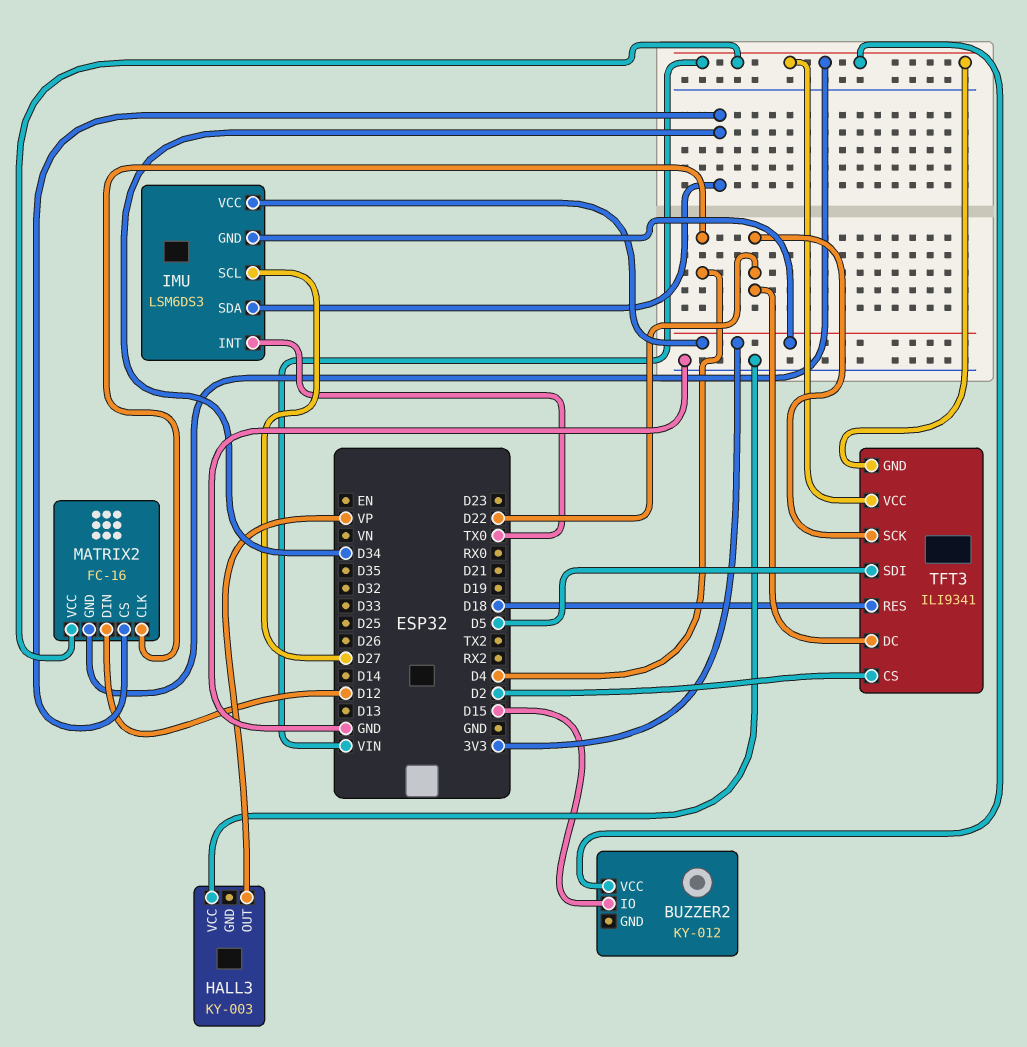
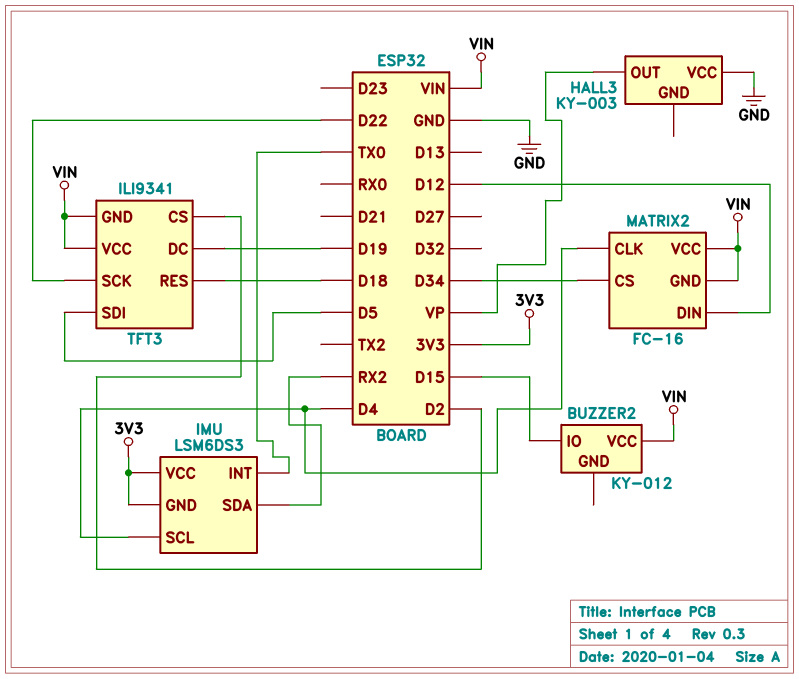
IMU pin SCL: D27 -> D4
IMU pin SDA: D34 -> RX2
TFT3 pin DC: D22 -> D19

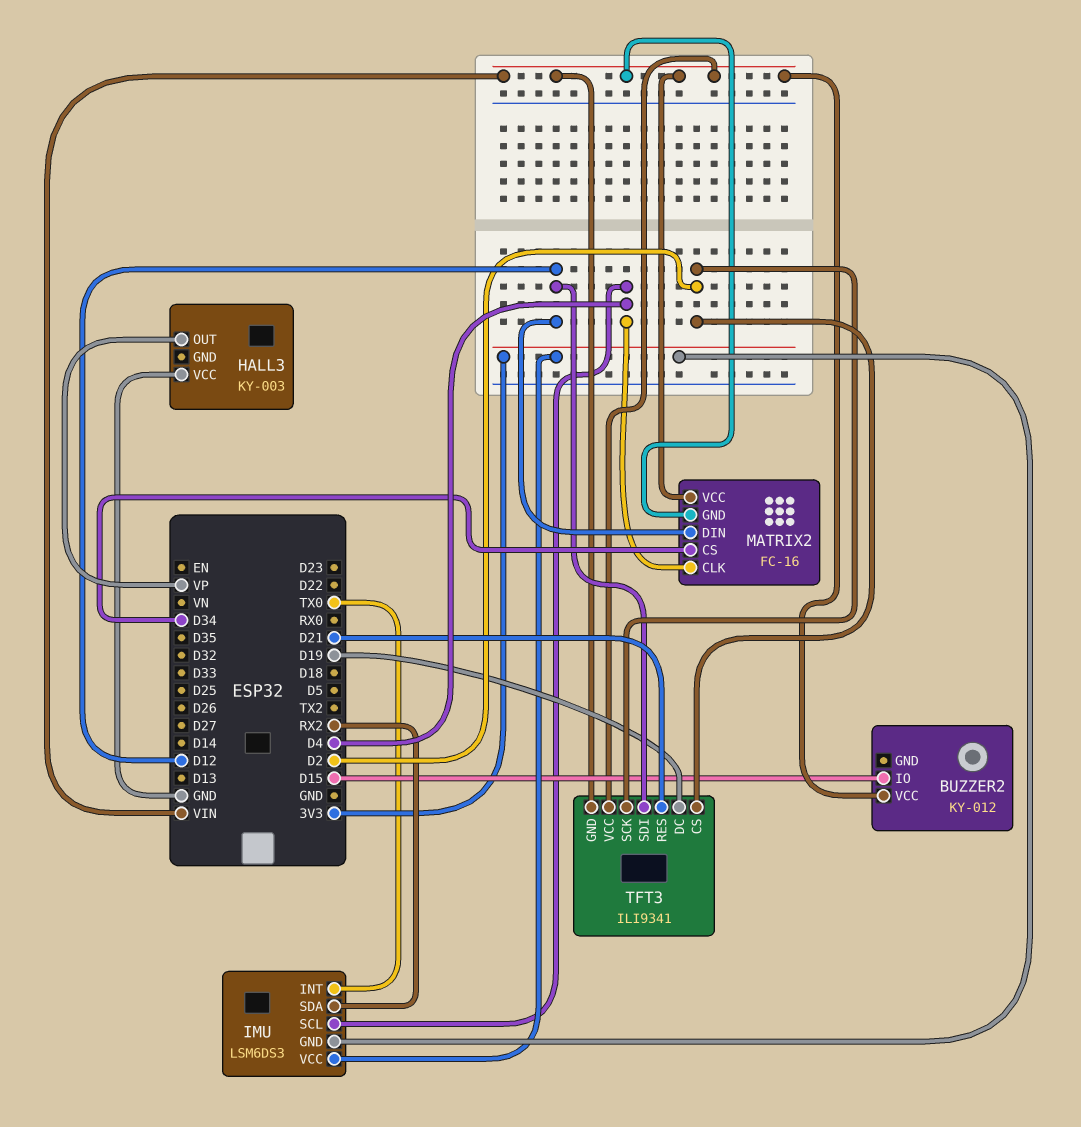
TFT3 pin RES: D18 -> D21
TFT3 pin SCK: D22 -> D2
TFT3 pin SDI: D5 -> D12

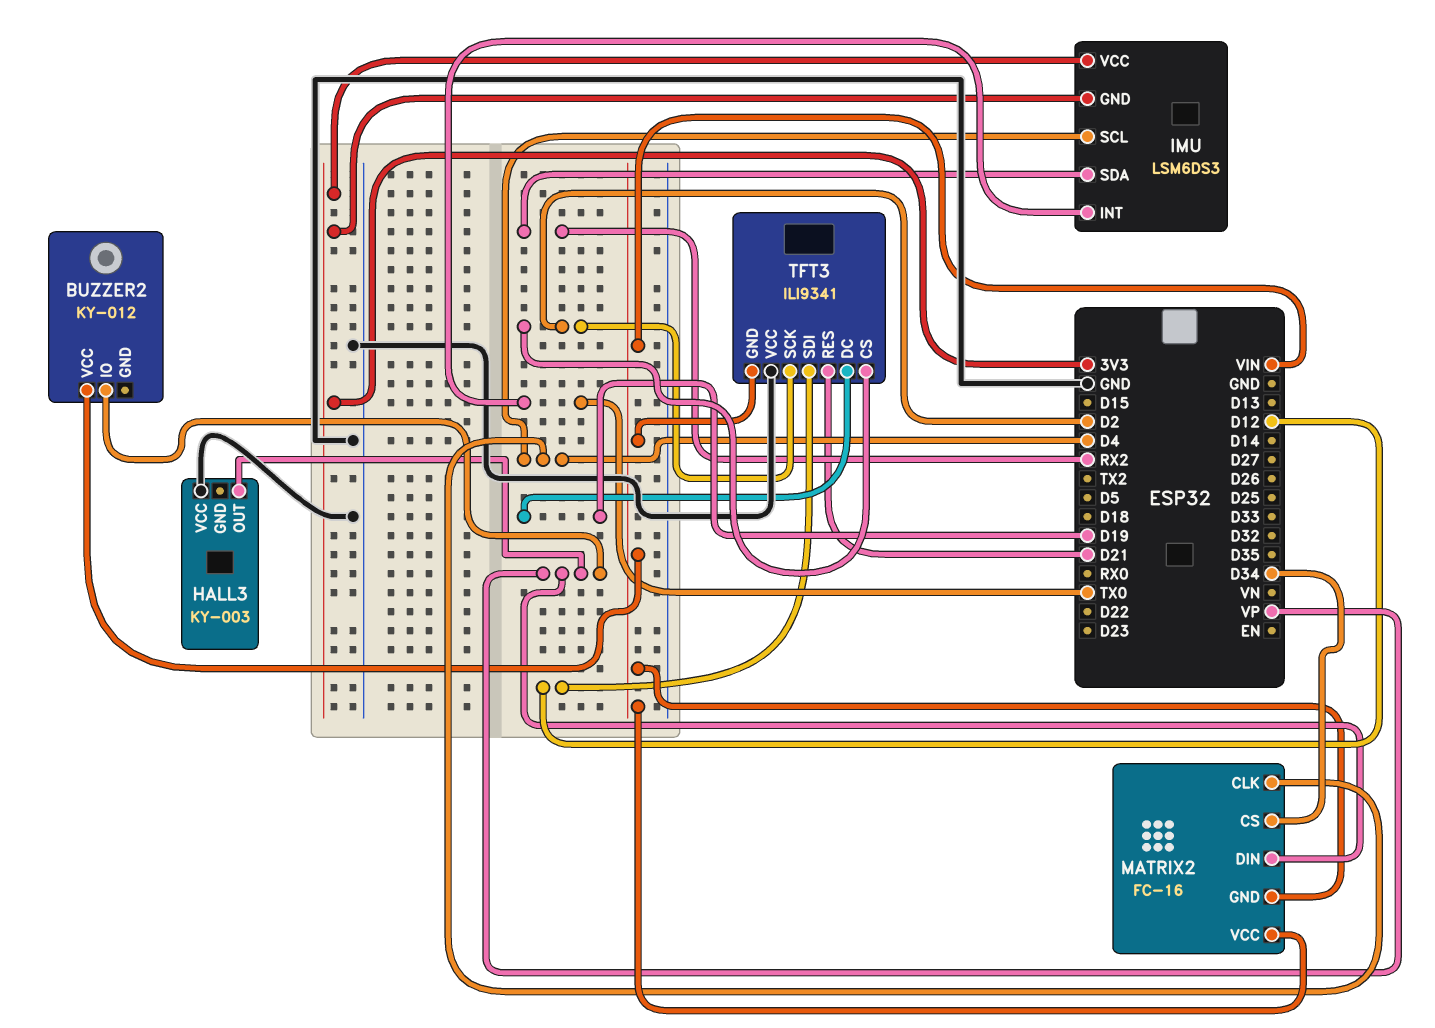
BUZZER2 pin IO: D15 -> VP
MATRIX2 pin DIN: D12 -> VP
TFT3 pin VCC: VIN -> GND

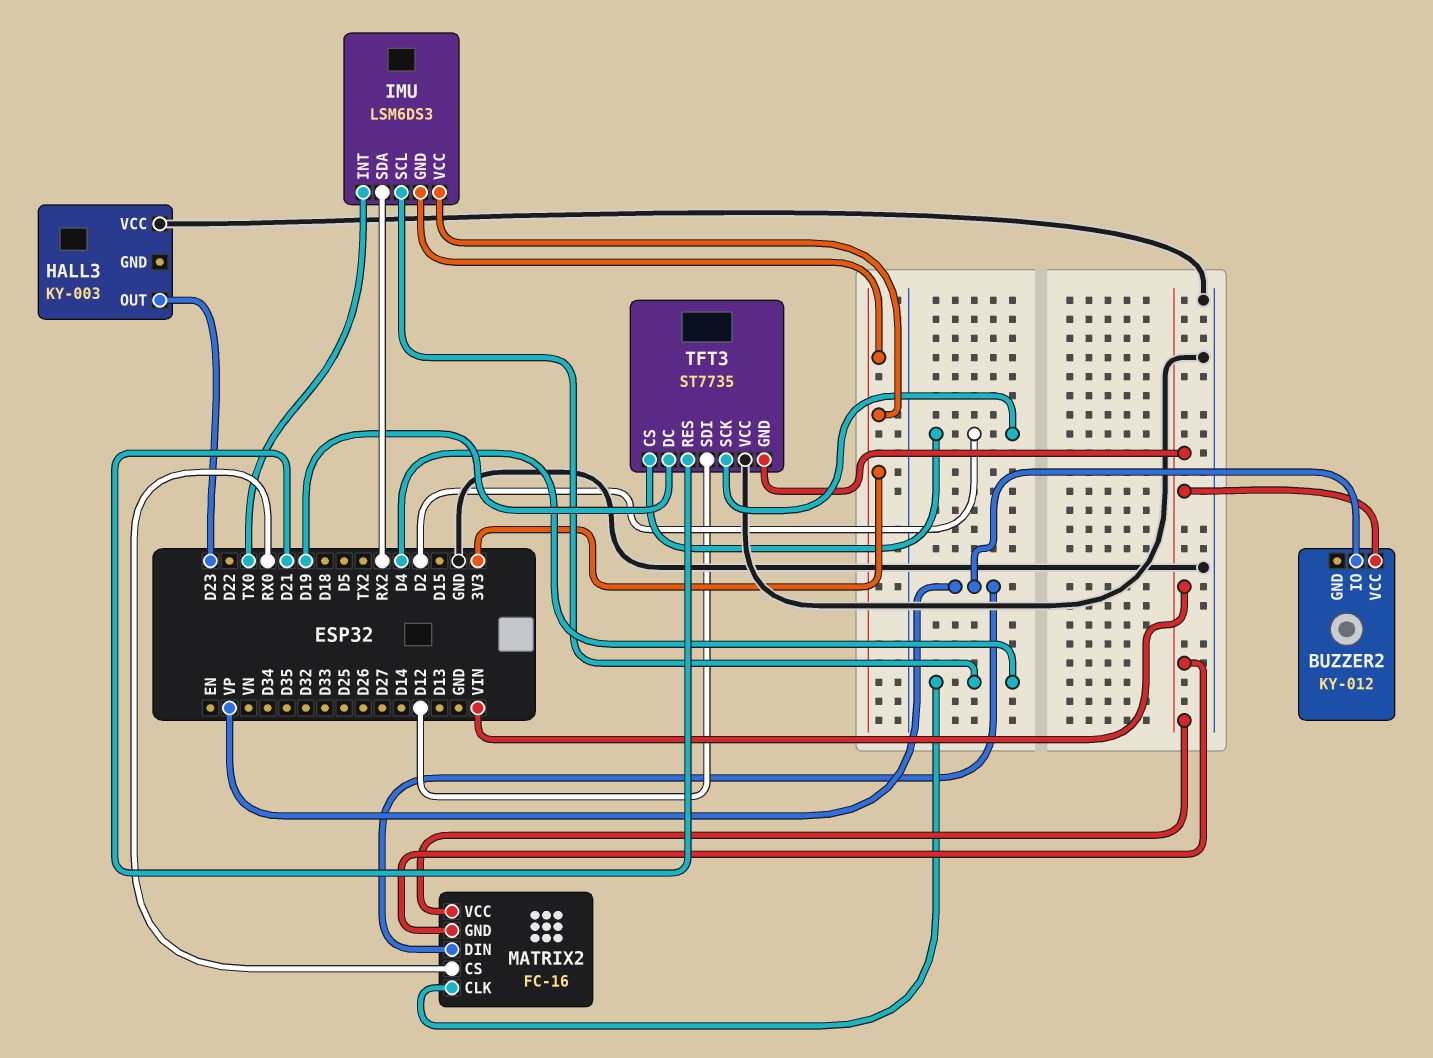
HALL3 pin OUT: VP -> D23
MATRIX2 pin CS: D34 -> RX0
TFT3: ILI9341 -> ST7735

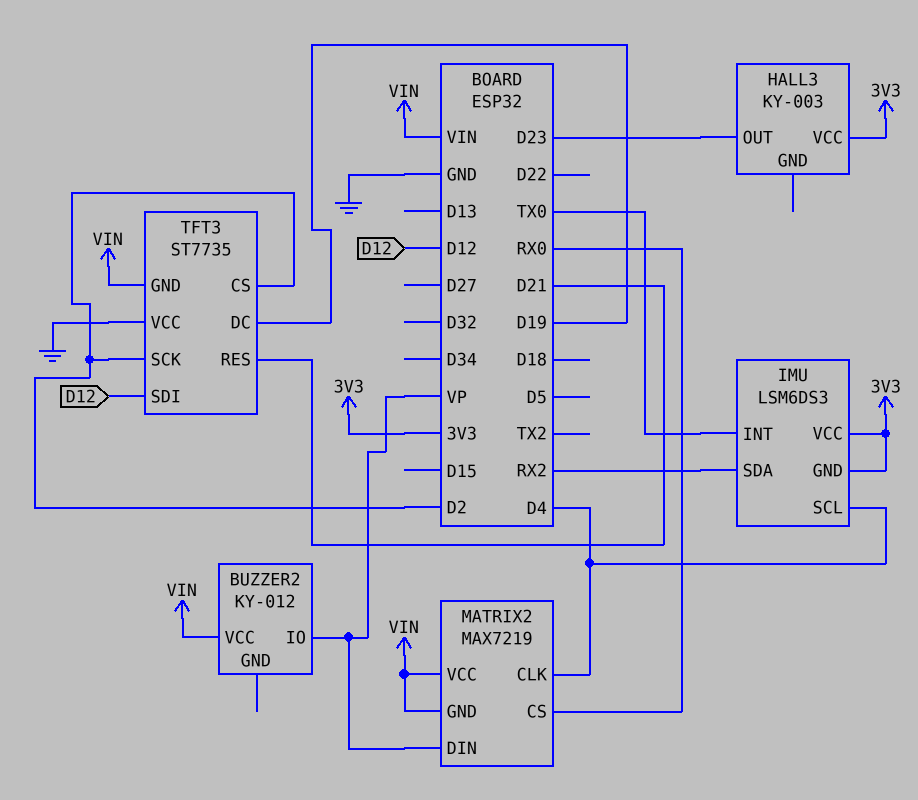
HALL3 pin VCC: GND -> 3V3
MATRIX2: FC-16 -> MAX7219

